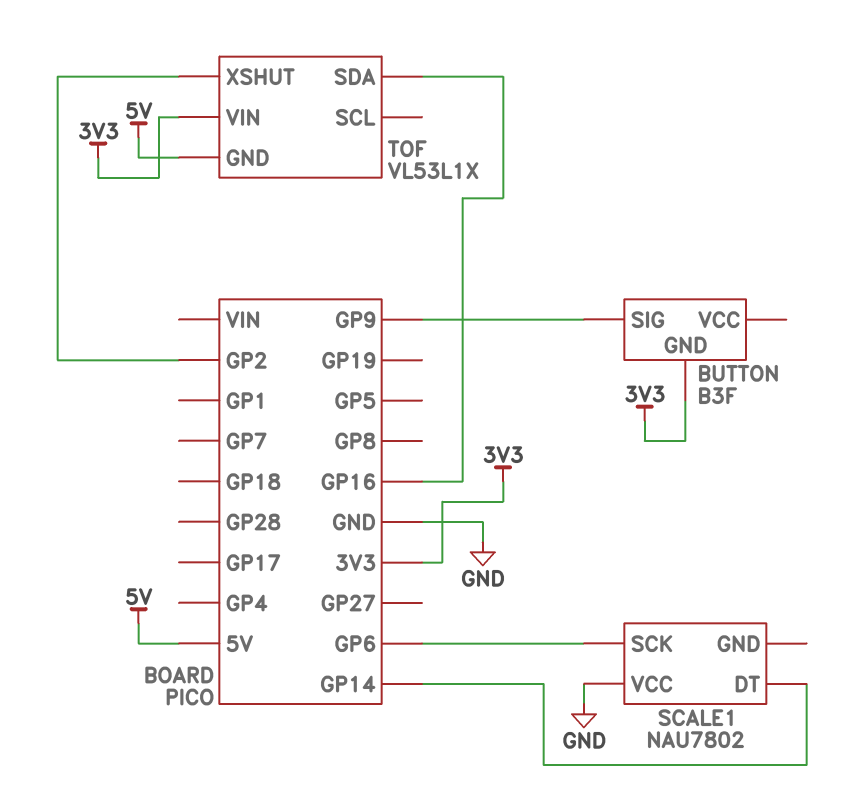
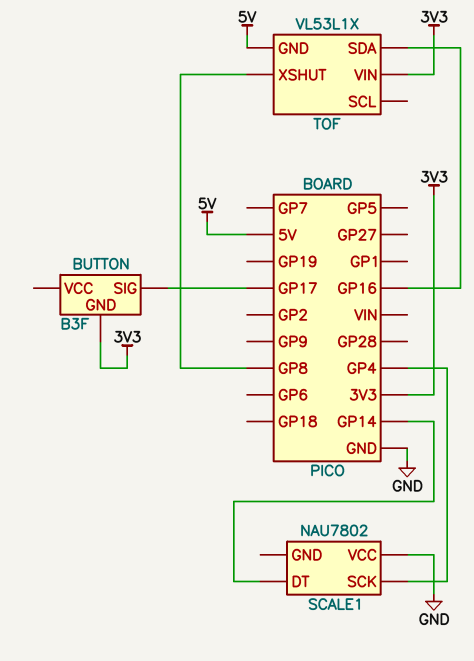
BUTTON pin SIG: GP9 -> GP17
SCALE1 pin SCK: GP6 -> GP4
TOF pin XSHUT: GP2 -> GP8

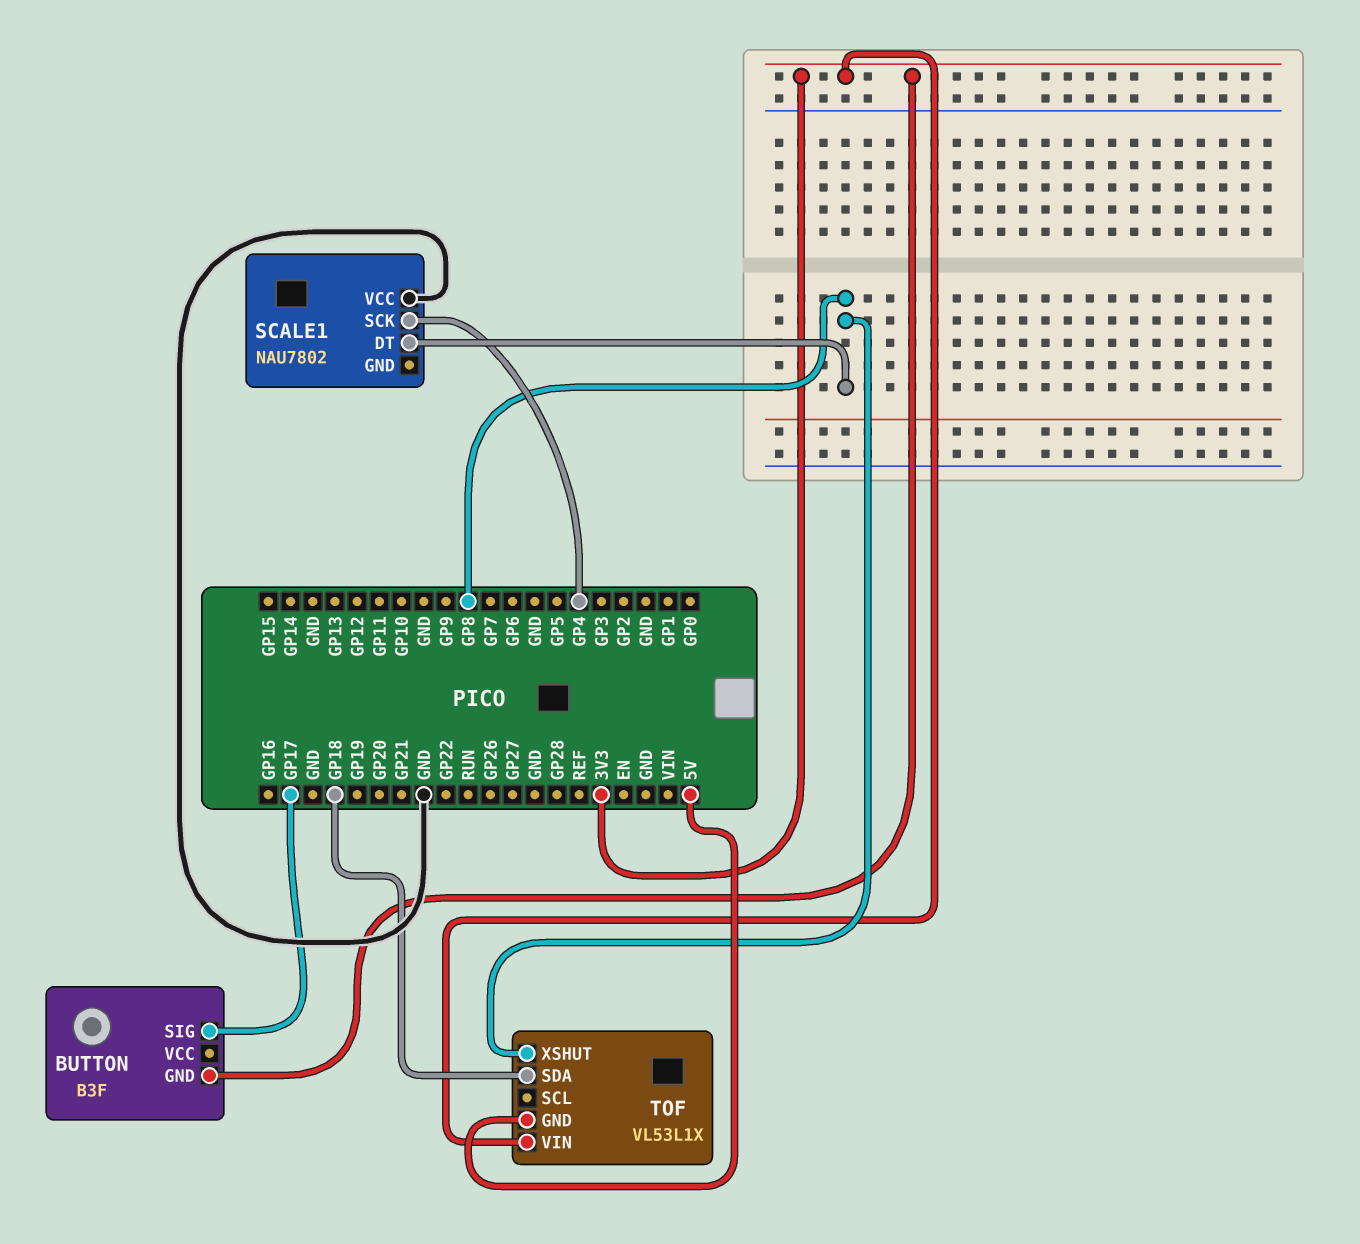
SCALE1 pin DT: GP14 -> GP8
TOF pin SDA: GP16 -> GP18

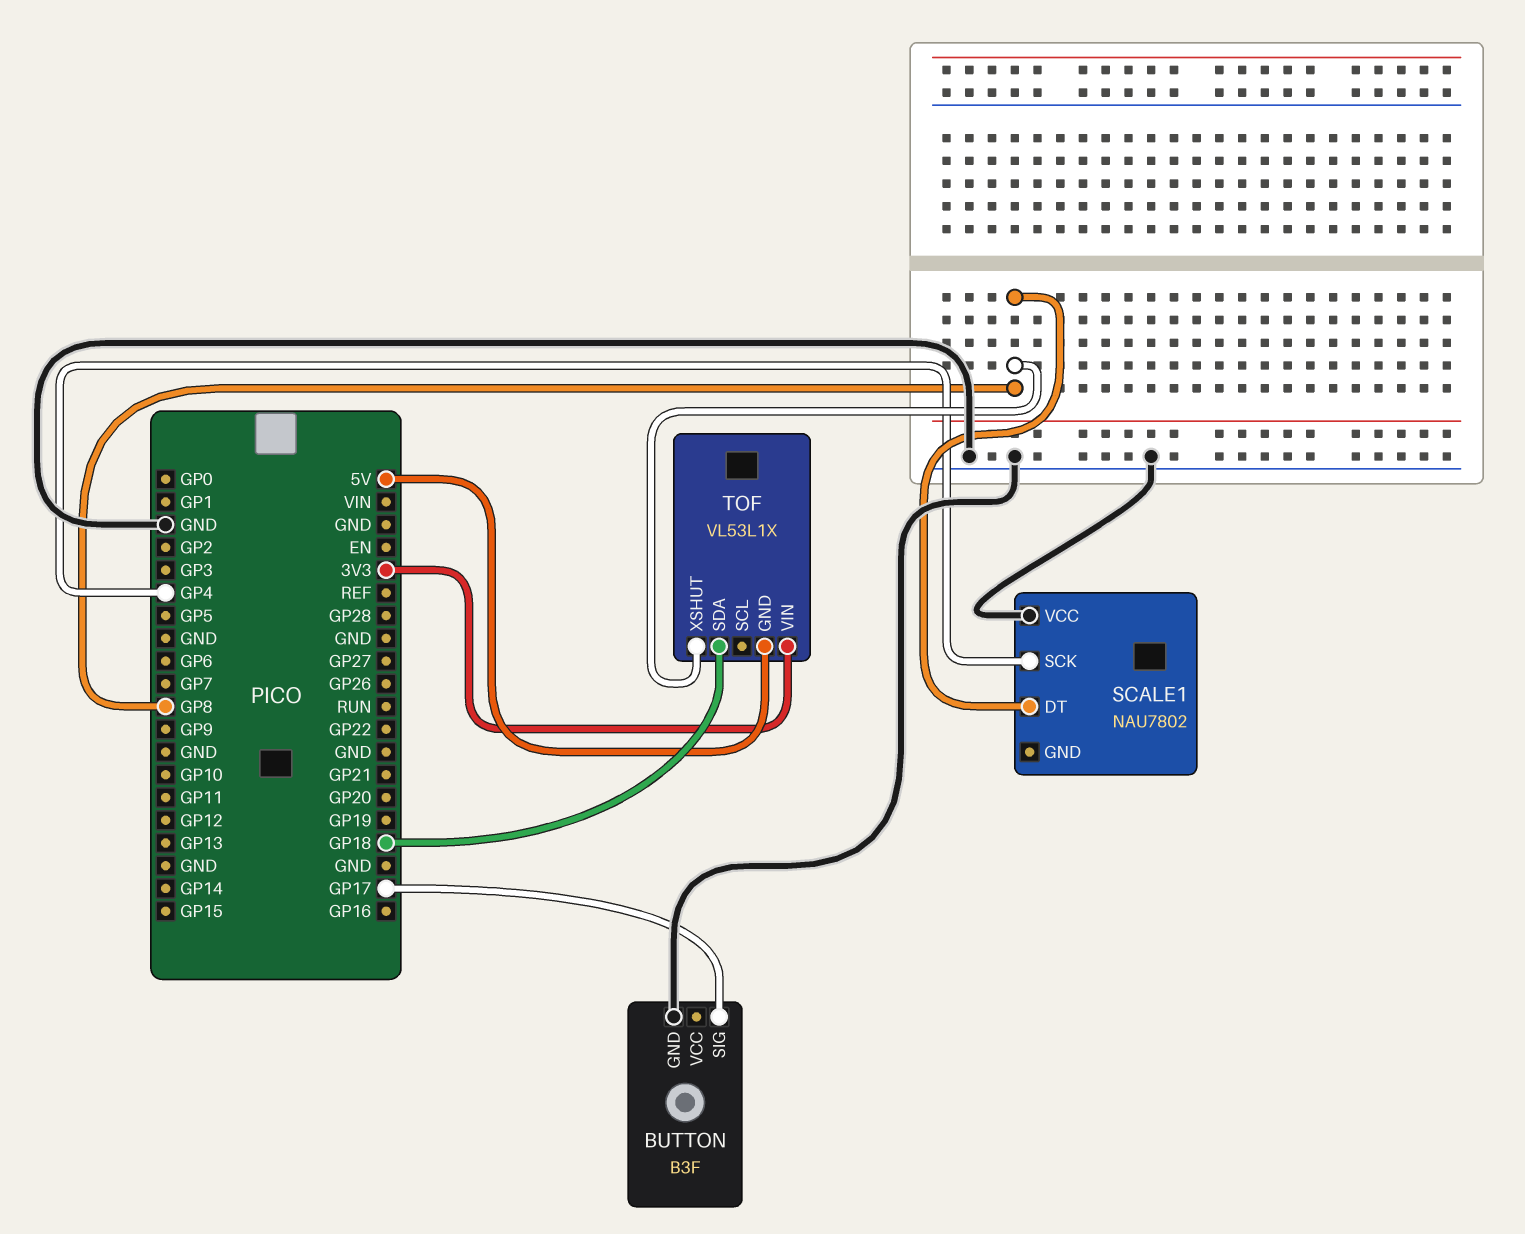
BUTTON pin GND: 3V3 -> GND

